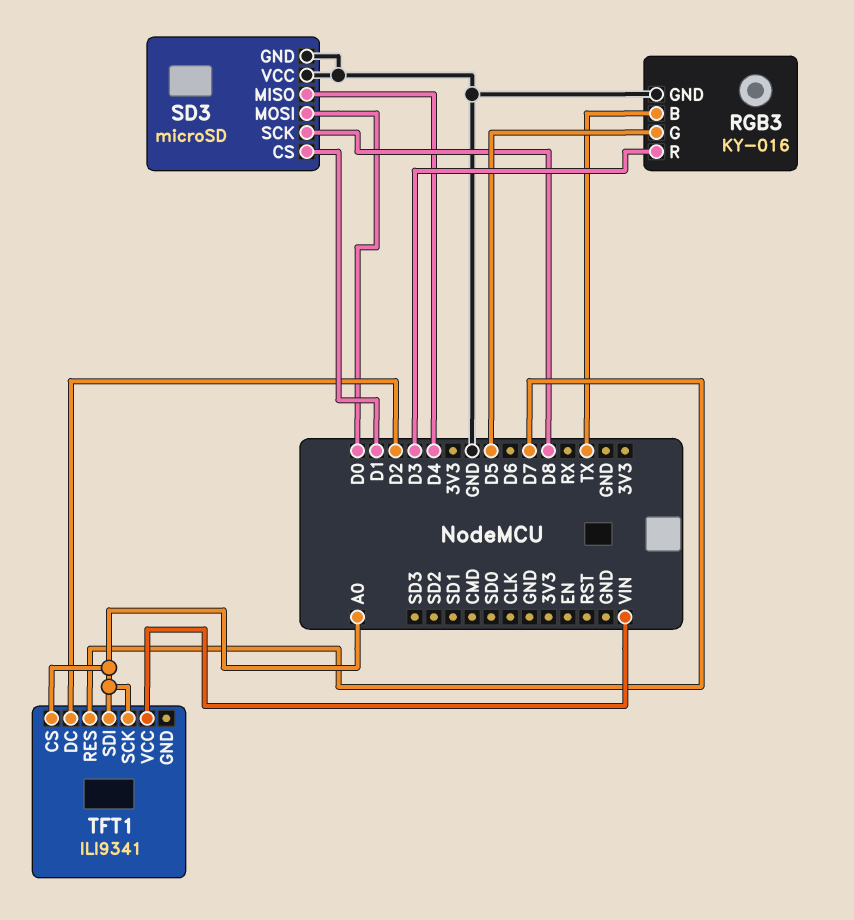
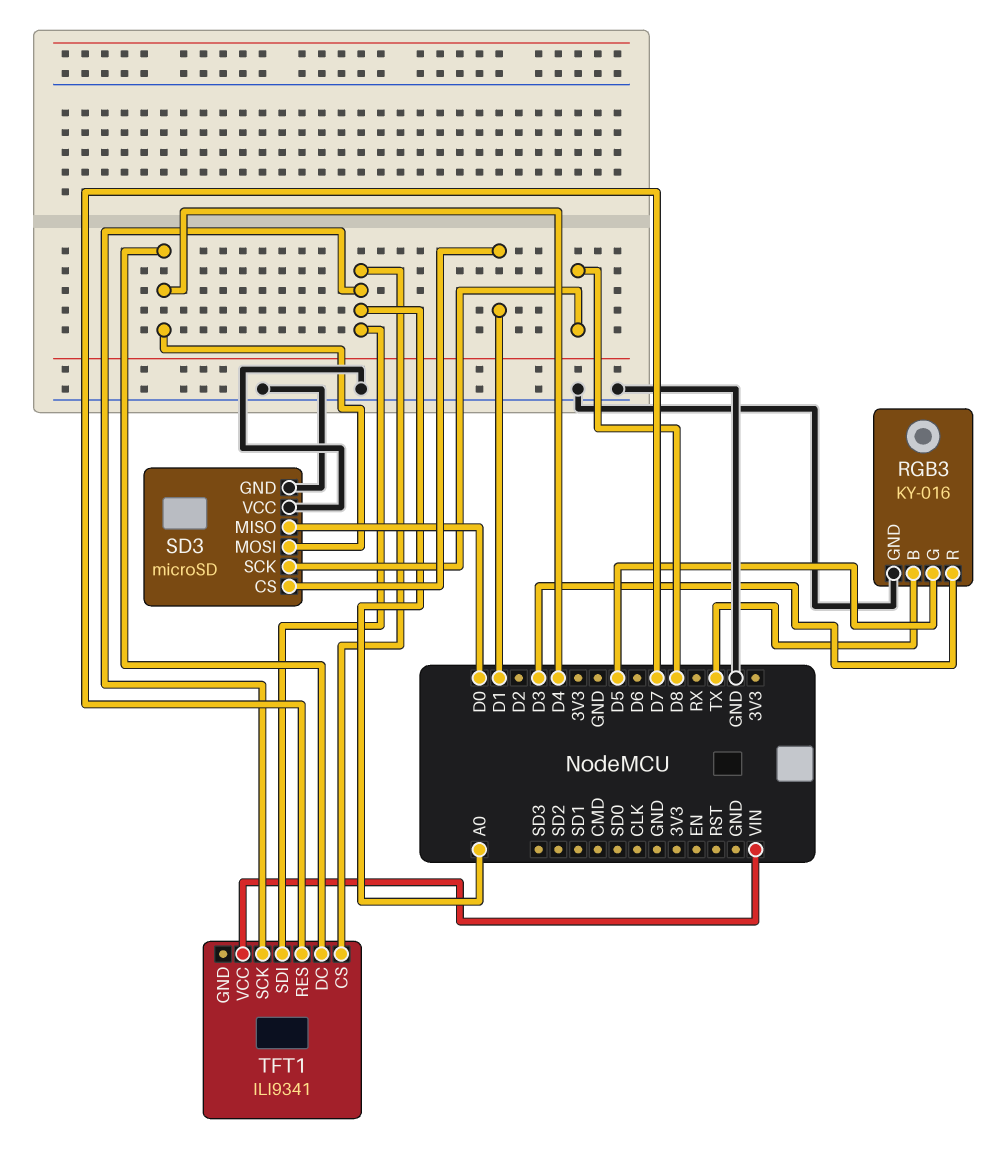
SD3 pin MISO: D4 -> D0
SD3 pin MOSI: D0 -> D4
TFT1 pin DC: D2 -> D4

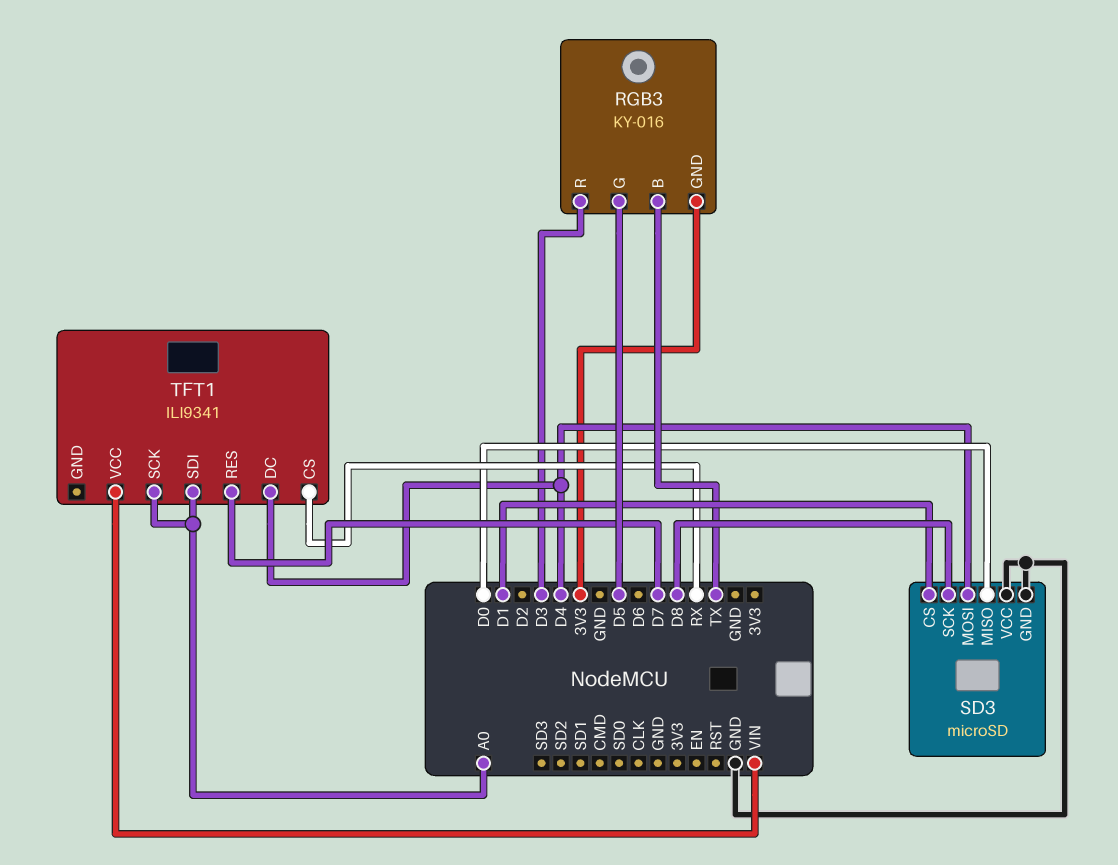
RGB3 pin GND: GND -> 3V3
TFT1 pin CS: A0 -> RX

